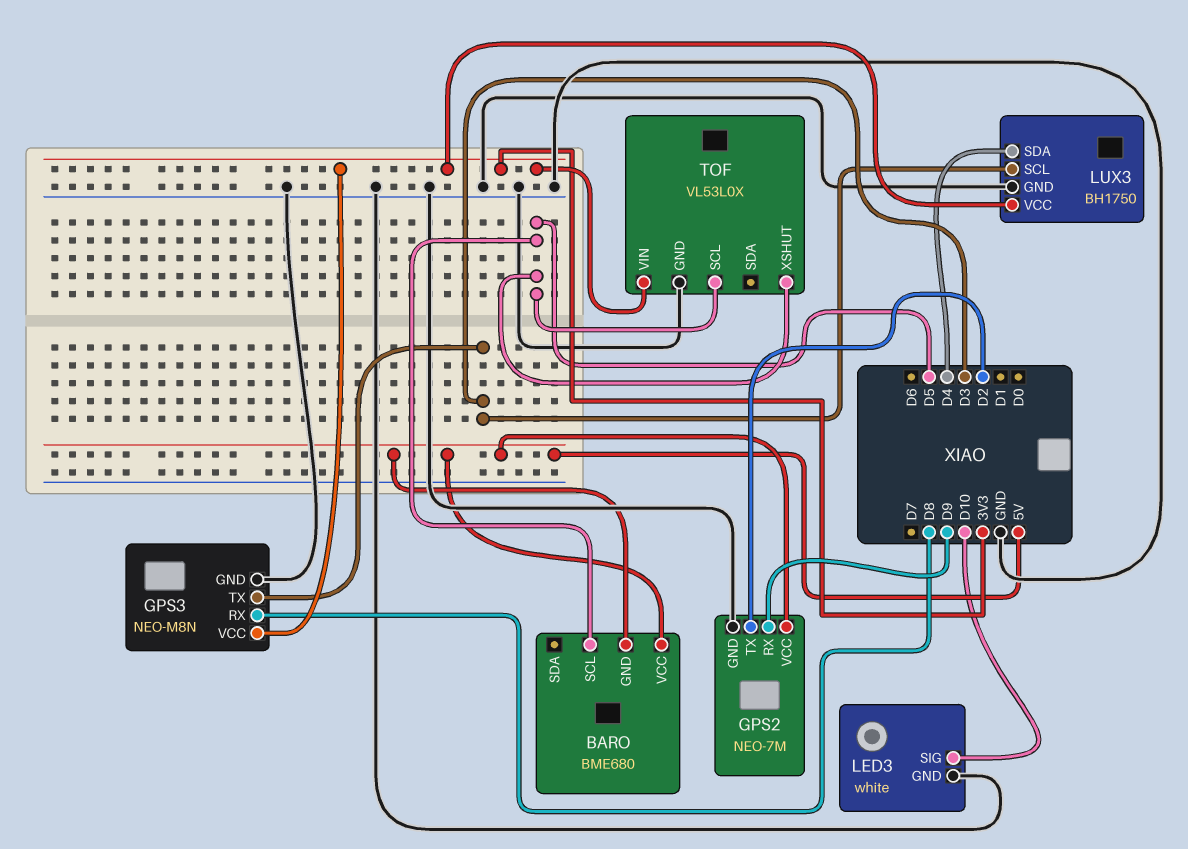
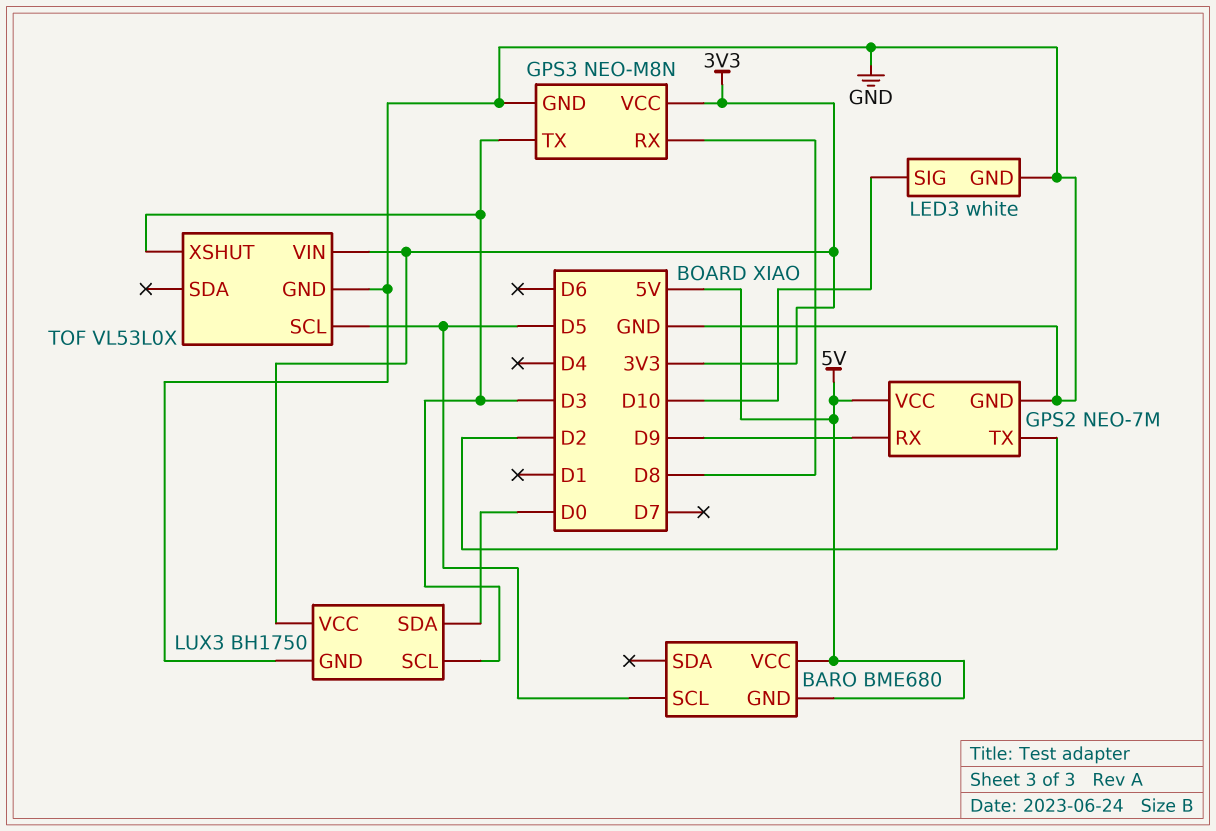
LUX3 pin SDA: D4 -> D0
TOF pin XSHUT: D5 -> D3

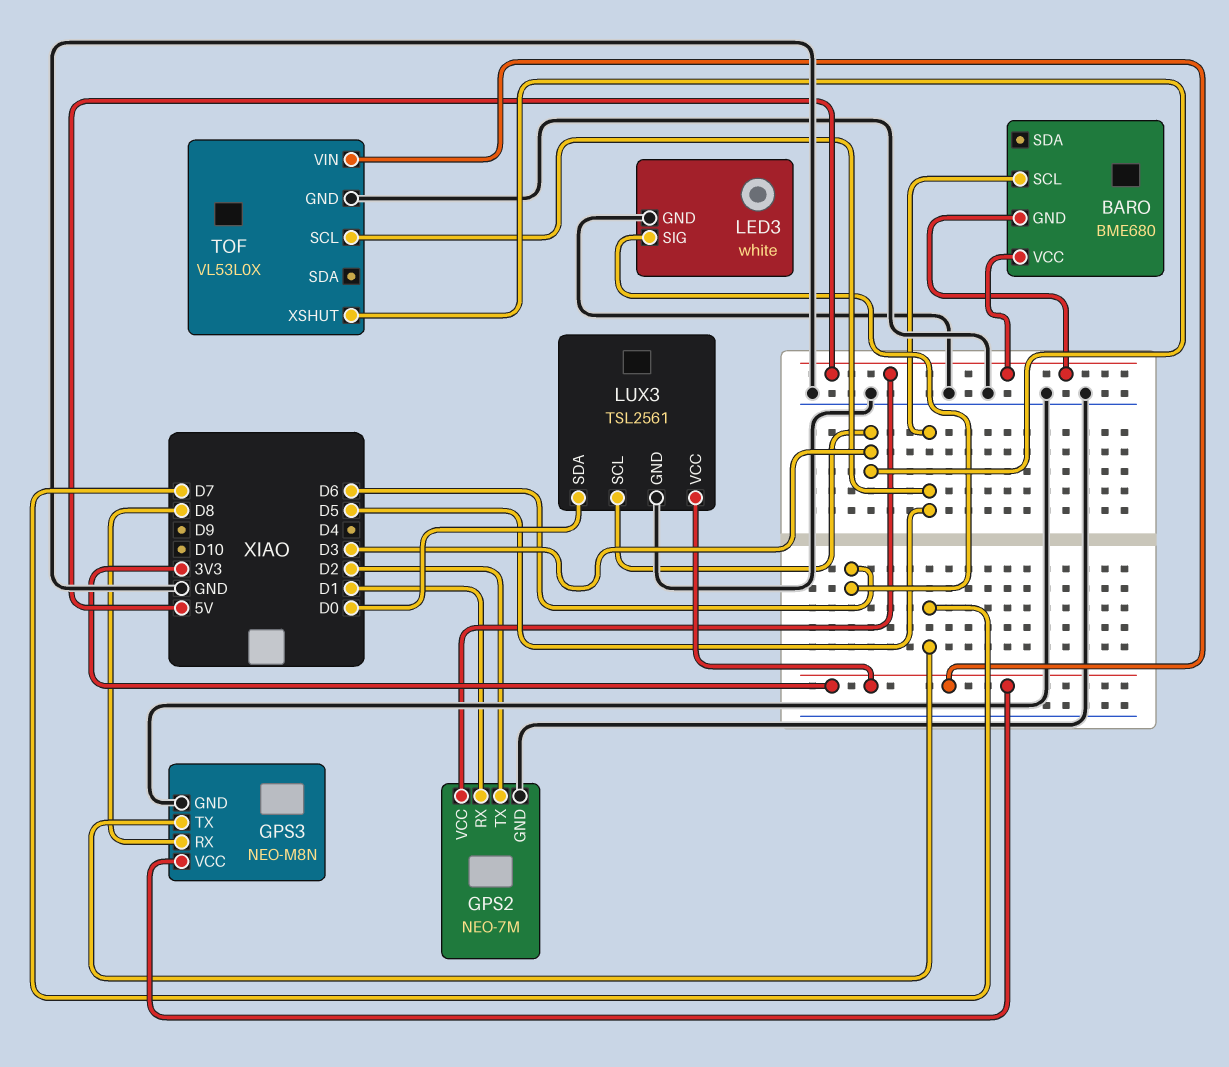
GPS2 pin RX: D9 -> D1
GPS3 pin TX: D3 -> D7
LED3 pin SIG: D10 -> D6
LUX3: BH1750 -> TSL2561

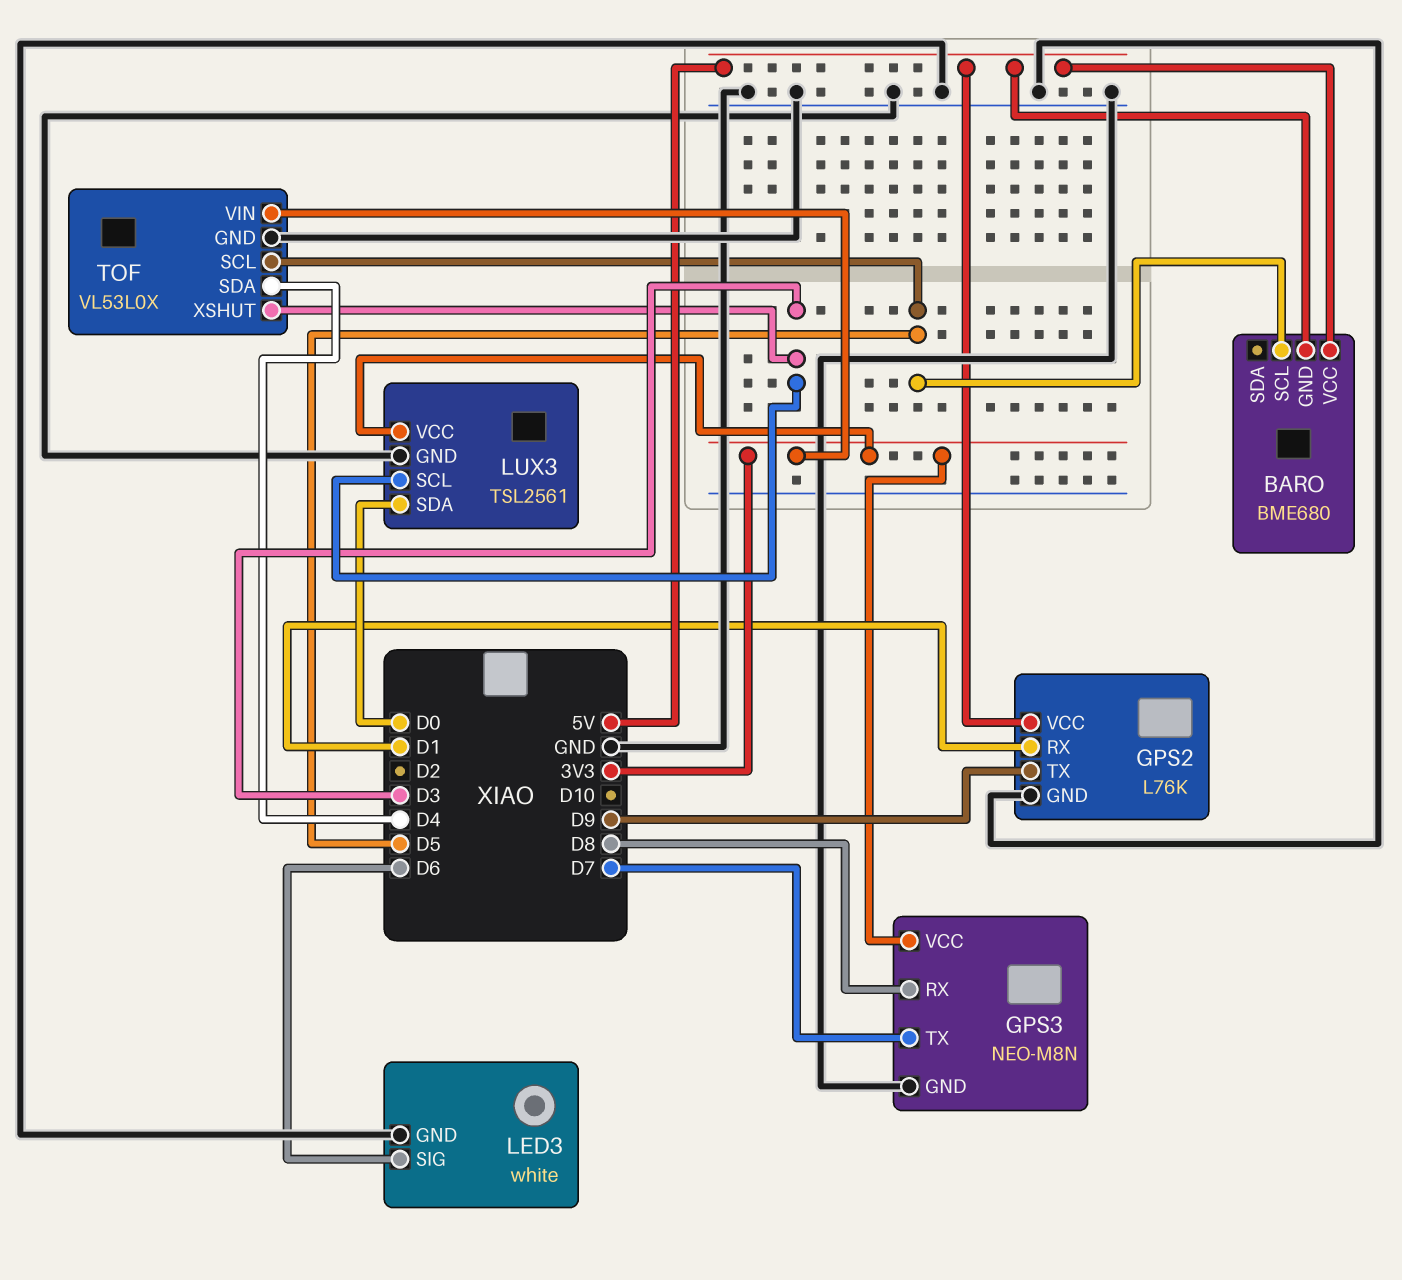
GPS2: NEO-7M -> L76K
GPS2 pin TX: D2 -> D9
TOF pin SDA: none -> D4

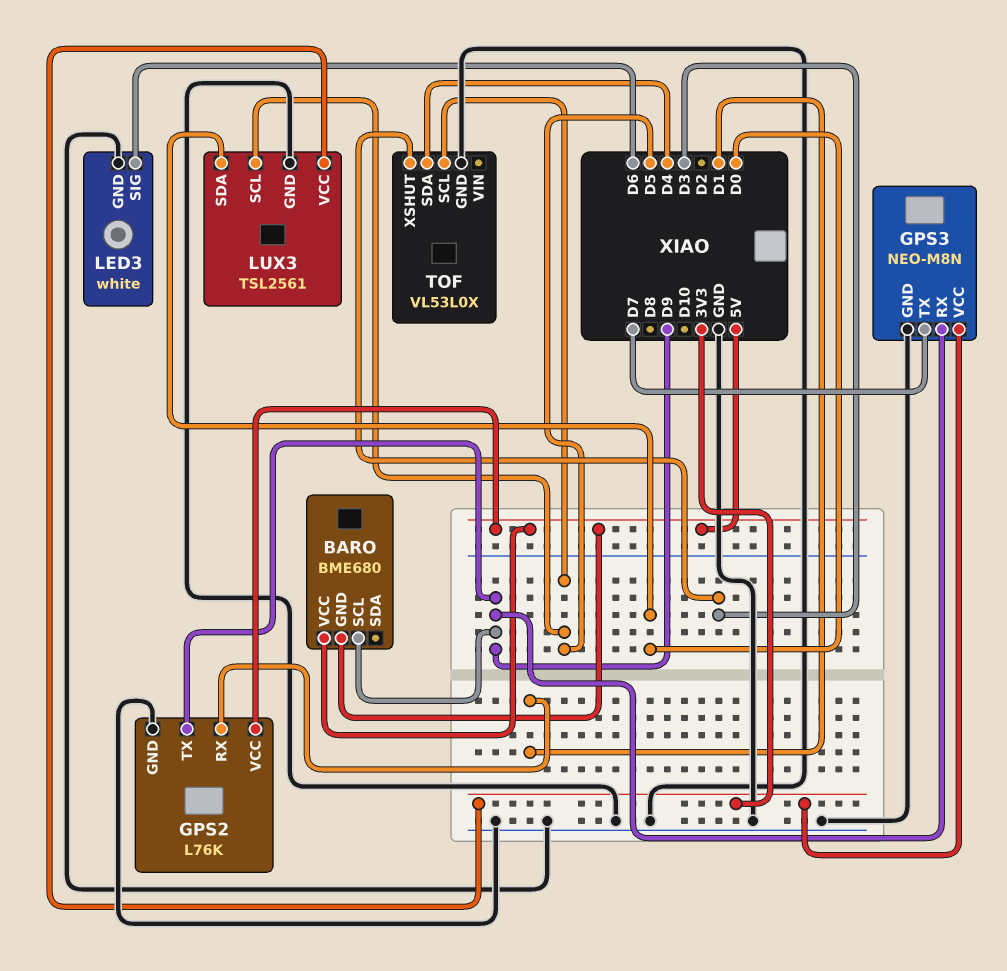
BARO pin SCL: D5 -> D9
GPS3 pin RX: D8 -> D9
LUX3 pin SCL: D3 -> D5
TOF pin VIN: 3V3 -> none

